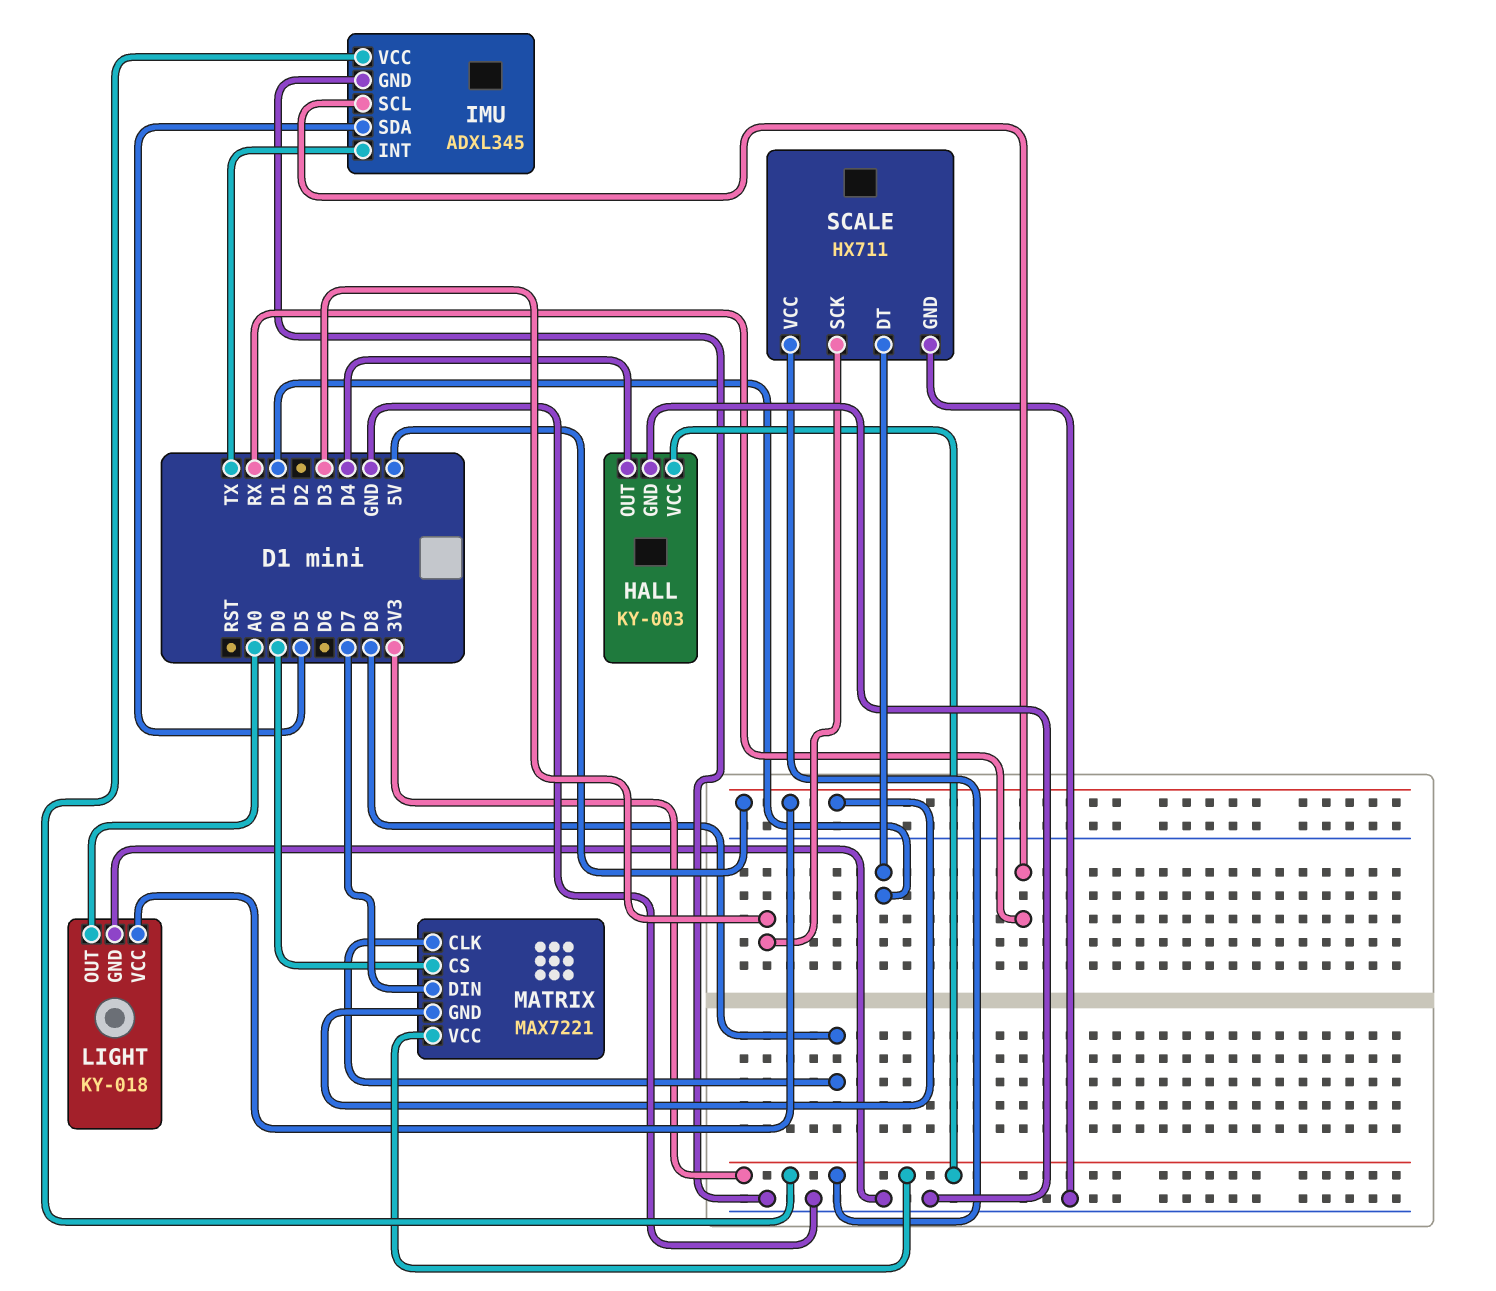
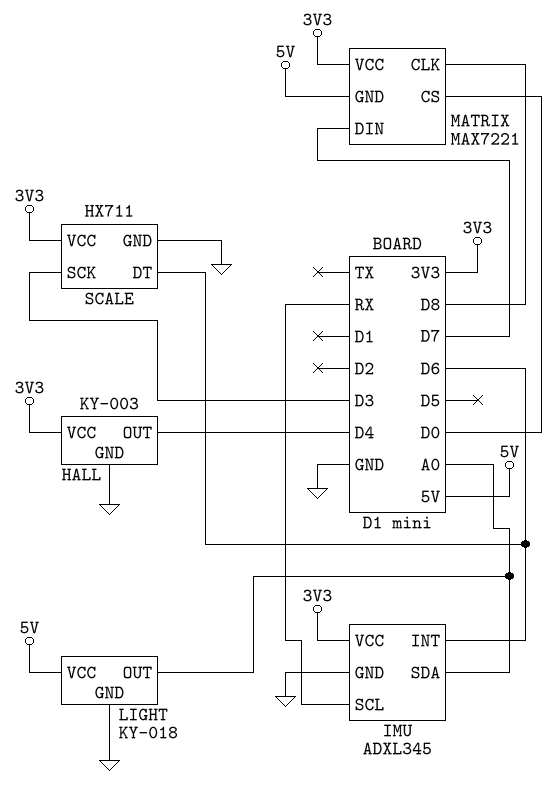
IMU pin INT: TX -> D6
IMU pin SDA: D5 -> A0
SCALE pin DT: D1 -> D6

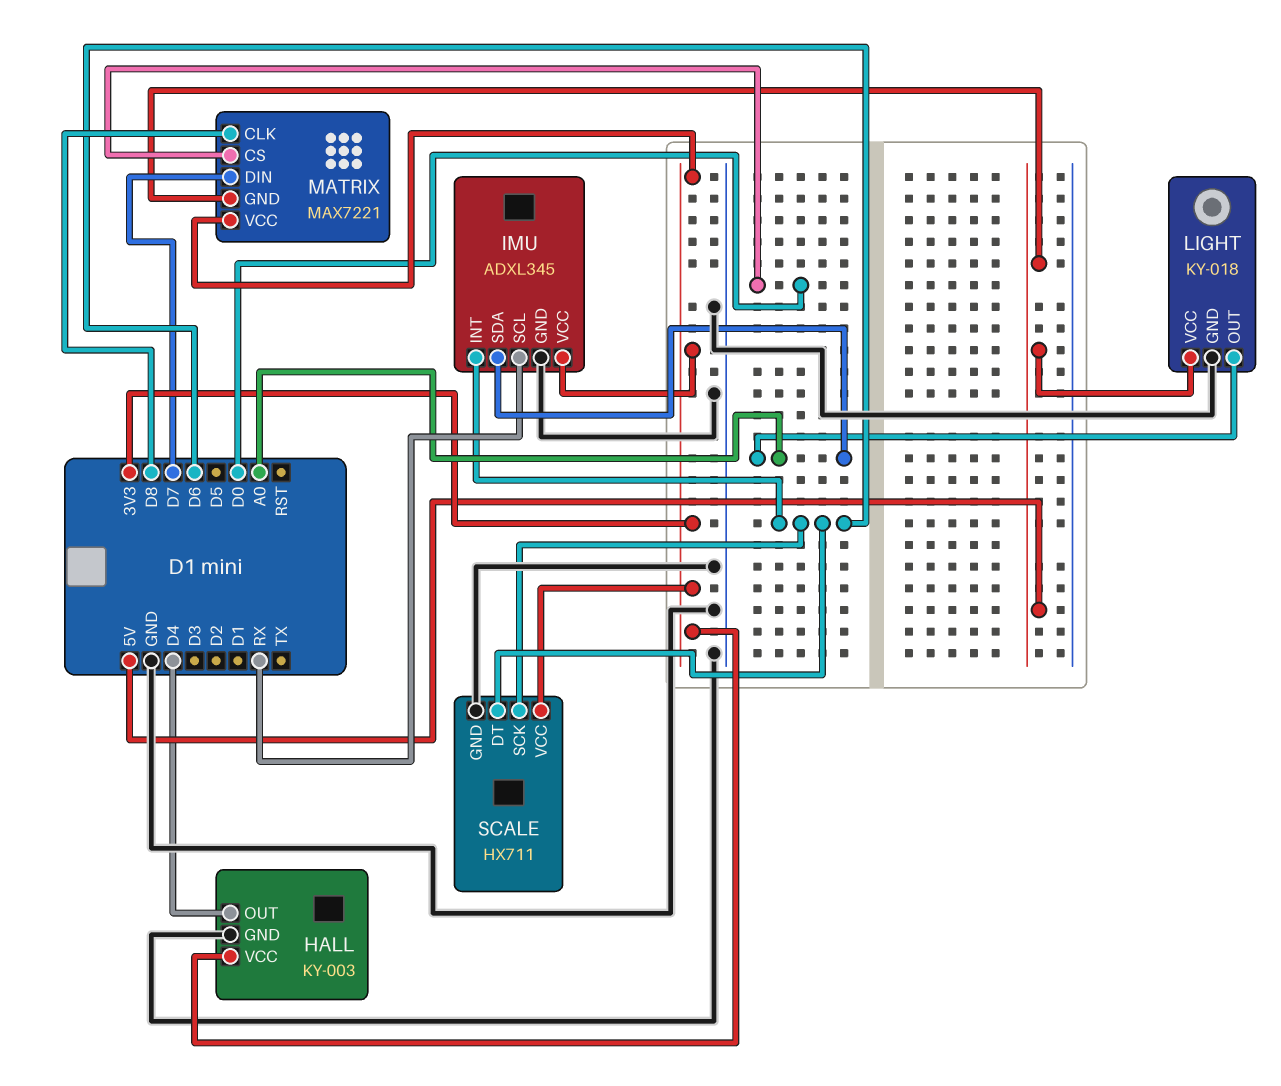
SCALE pin SCK: D3 -> D6

